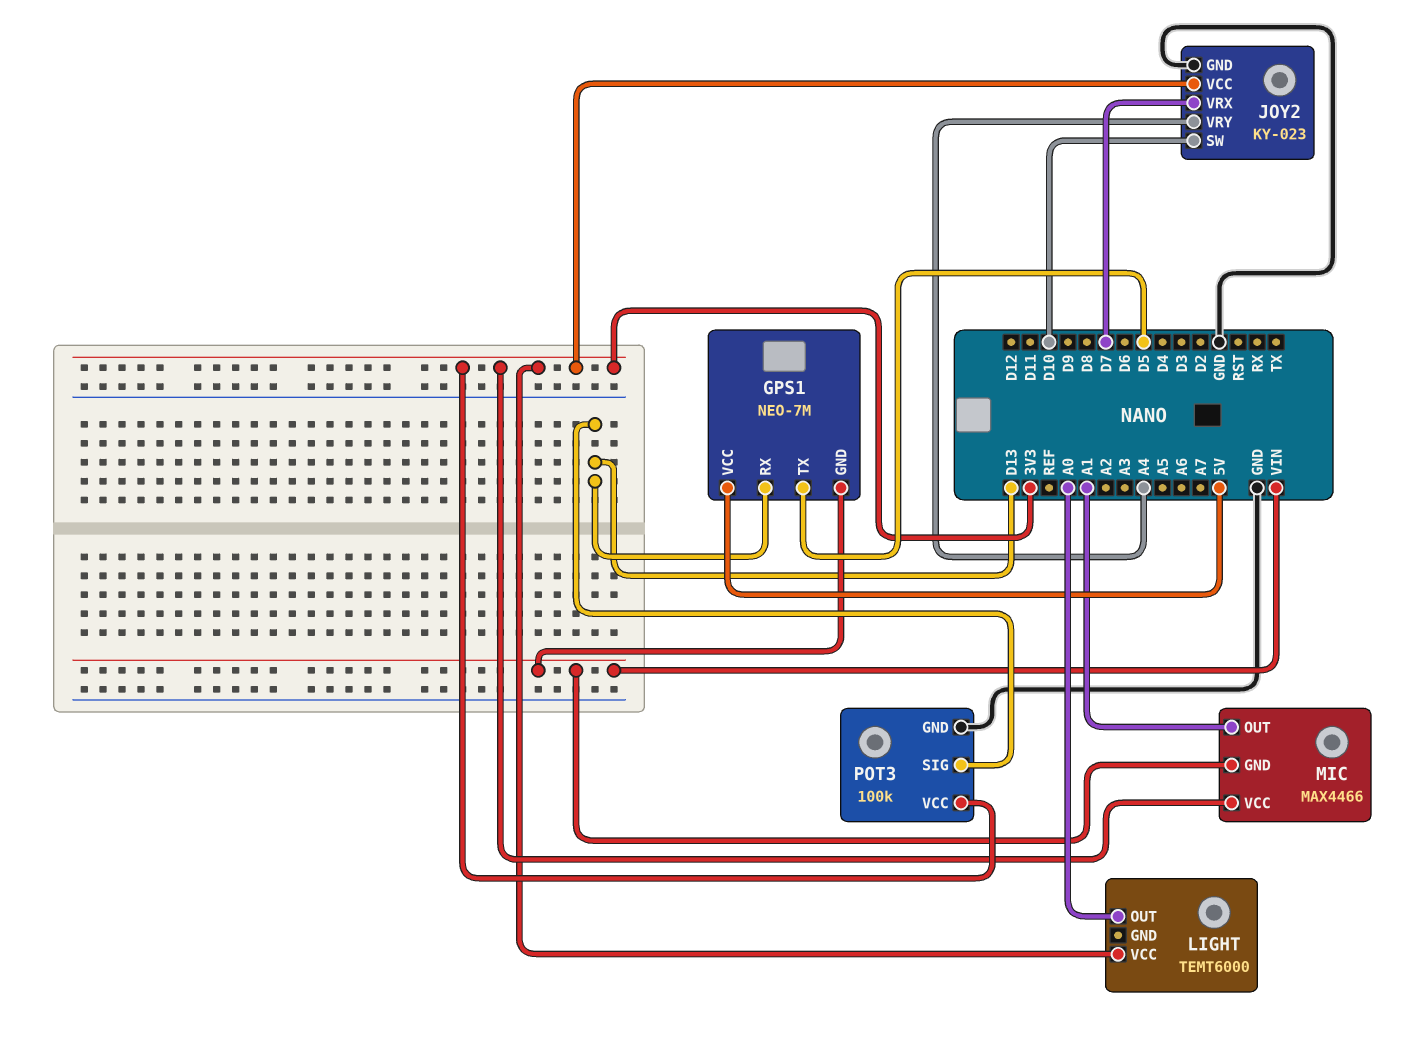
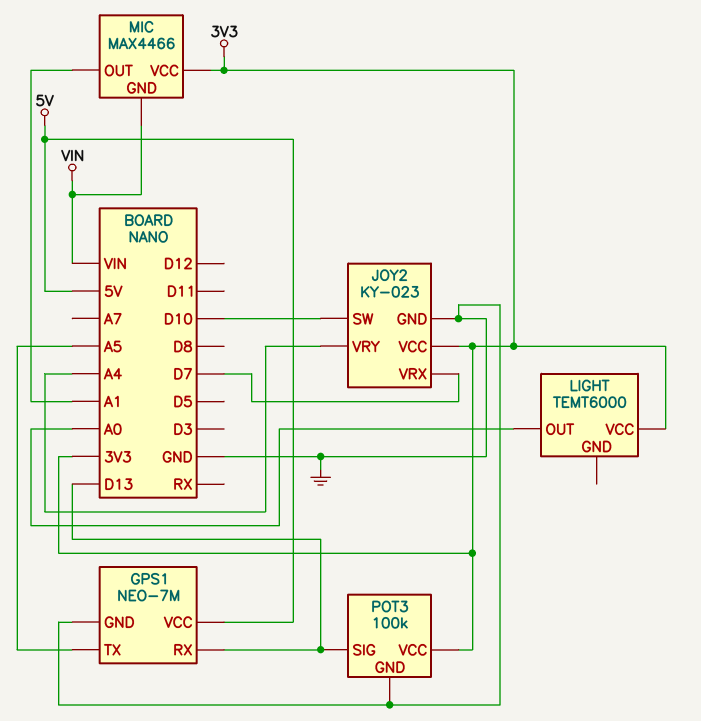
GPS1 pin GND: VIN -> GND
GPS1 pin TX: D5 -> A5

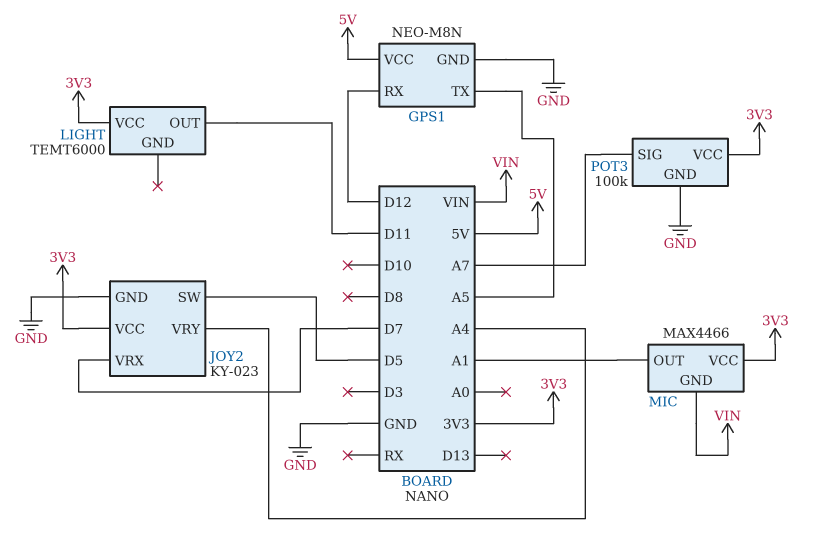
GPS1: NEO-7M -> NEO-M8N
GPS1 pin RX: D13 -> D12
JOY2 pin SW: D10 -> D5
LIGHT pin OUT: A0 -> D11
POT3 pin SIG: D13 -> A7

